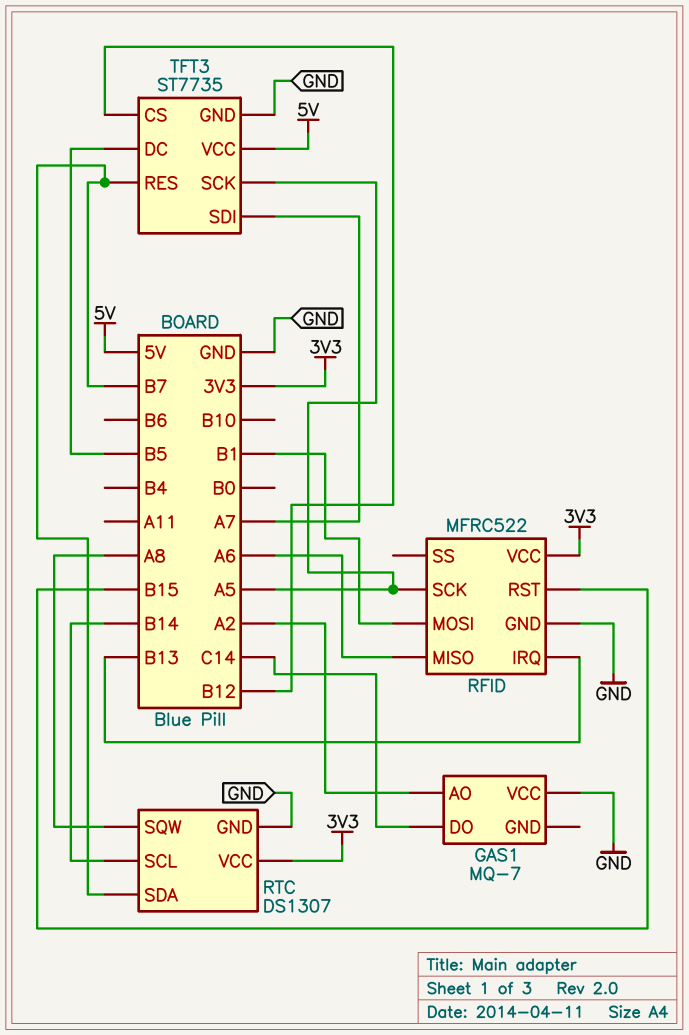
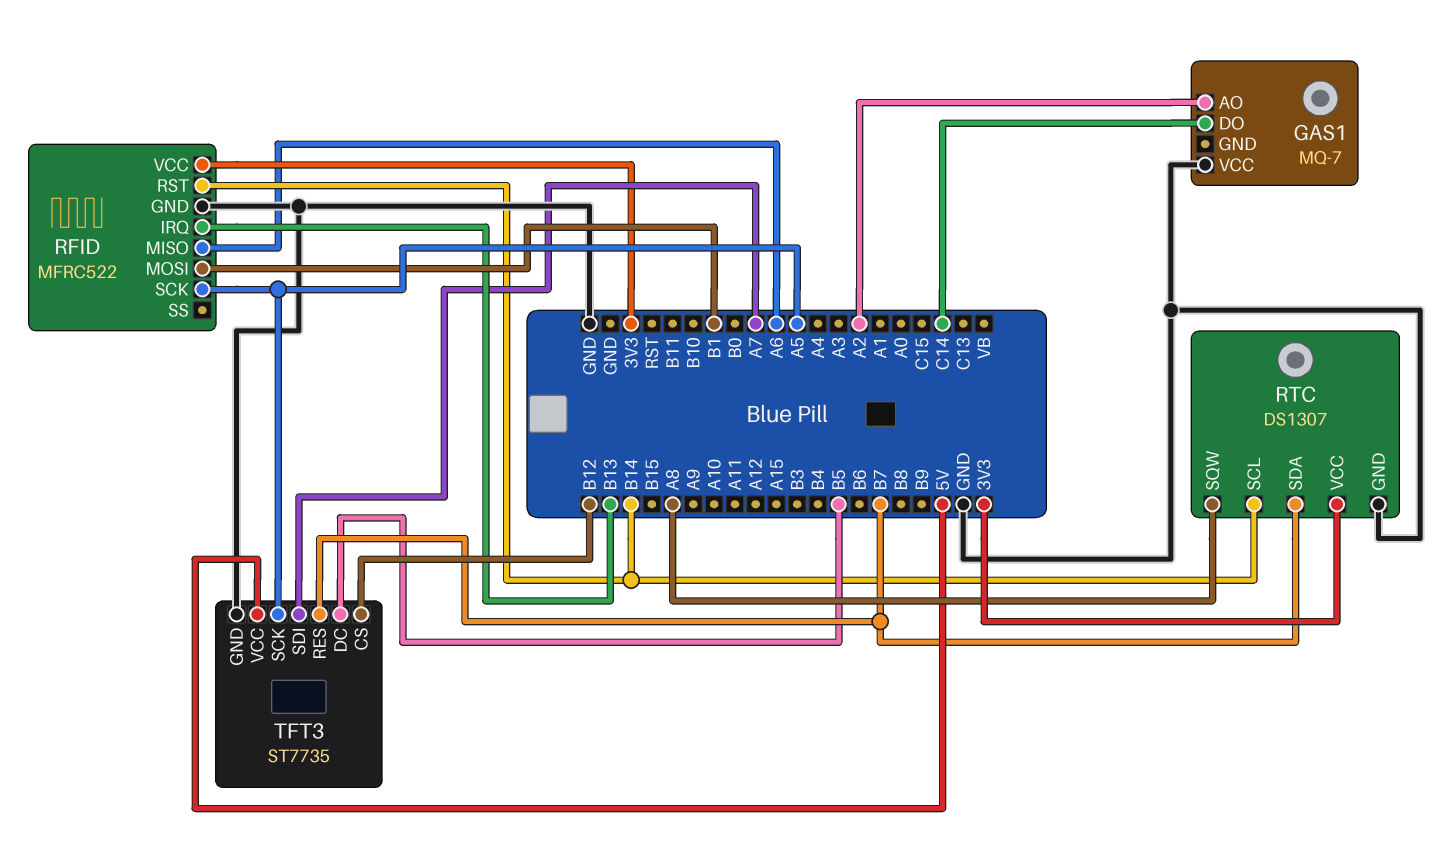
RFID pin RST: B15 -> B14

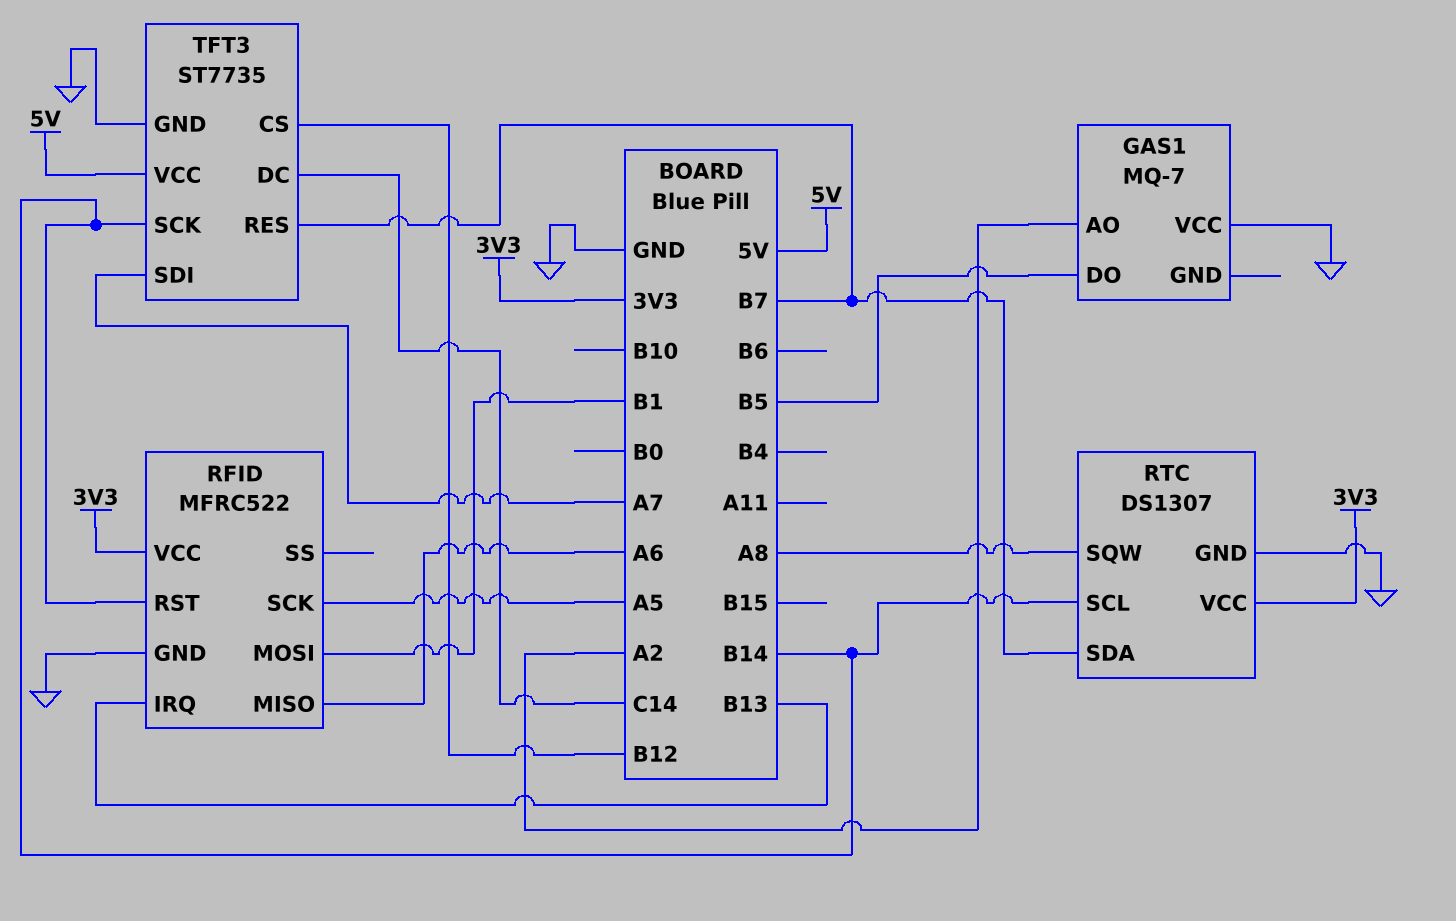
GAS1 pin DO: C14 -> B5
TFT3 pin DC: B5 -> C14
TFT3 pin SCK: A5 -> B14

